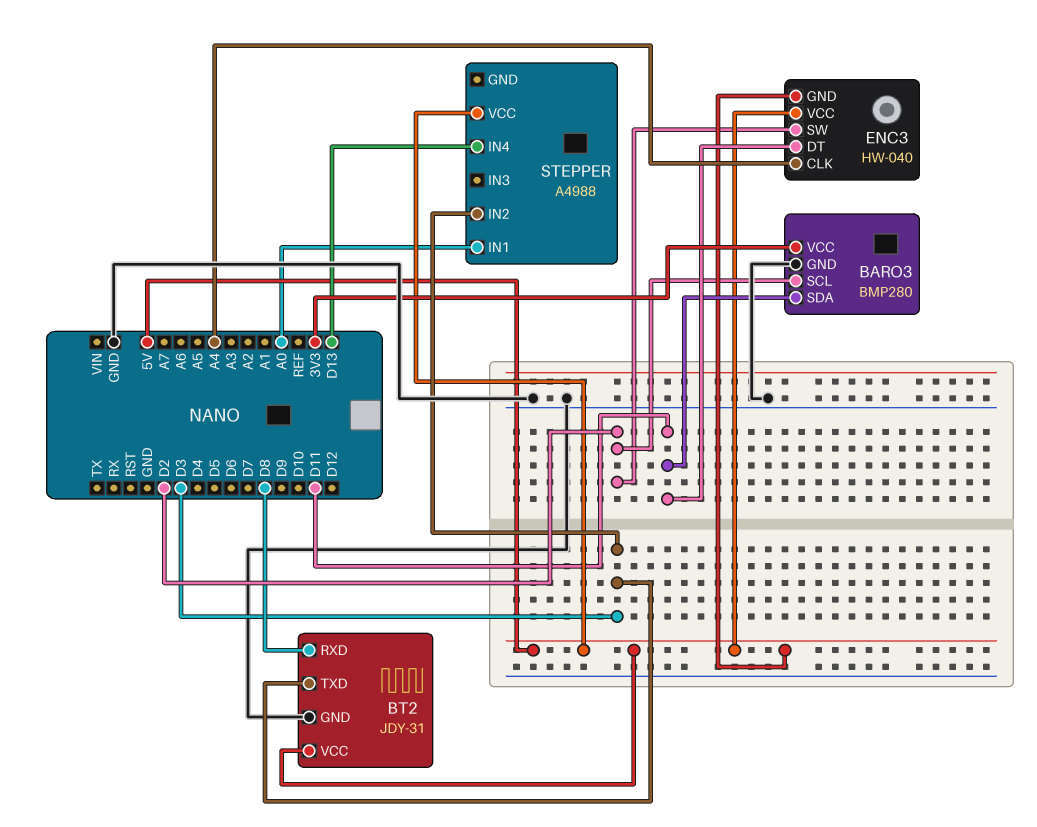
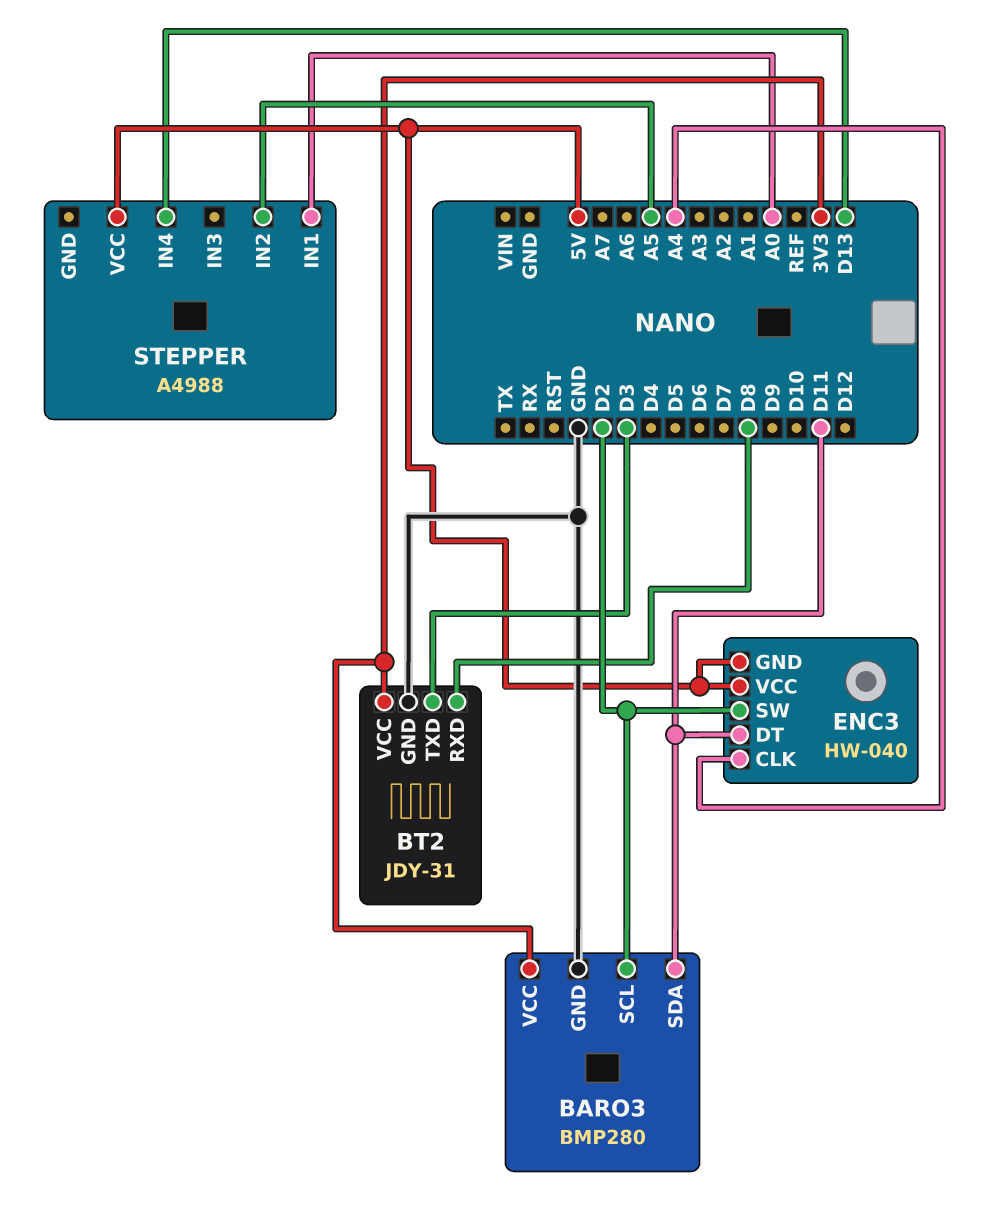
BT2 pin VCC: 5V -> 3V3
STEPPER pin IN2: D3 -> A5

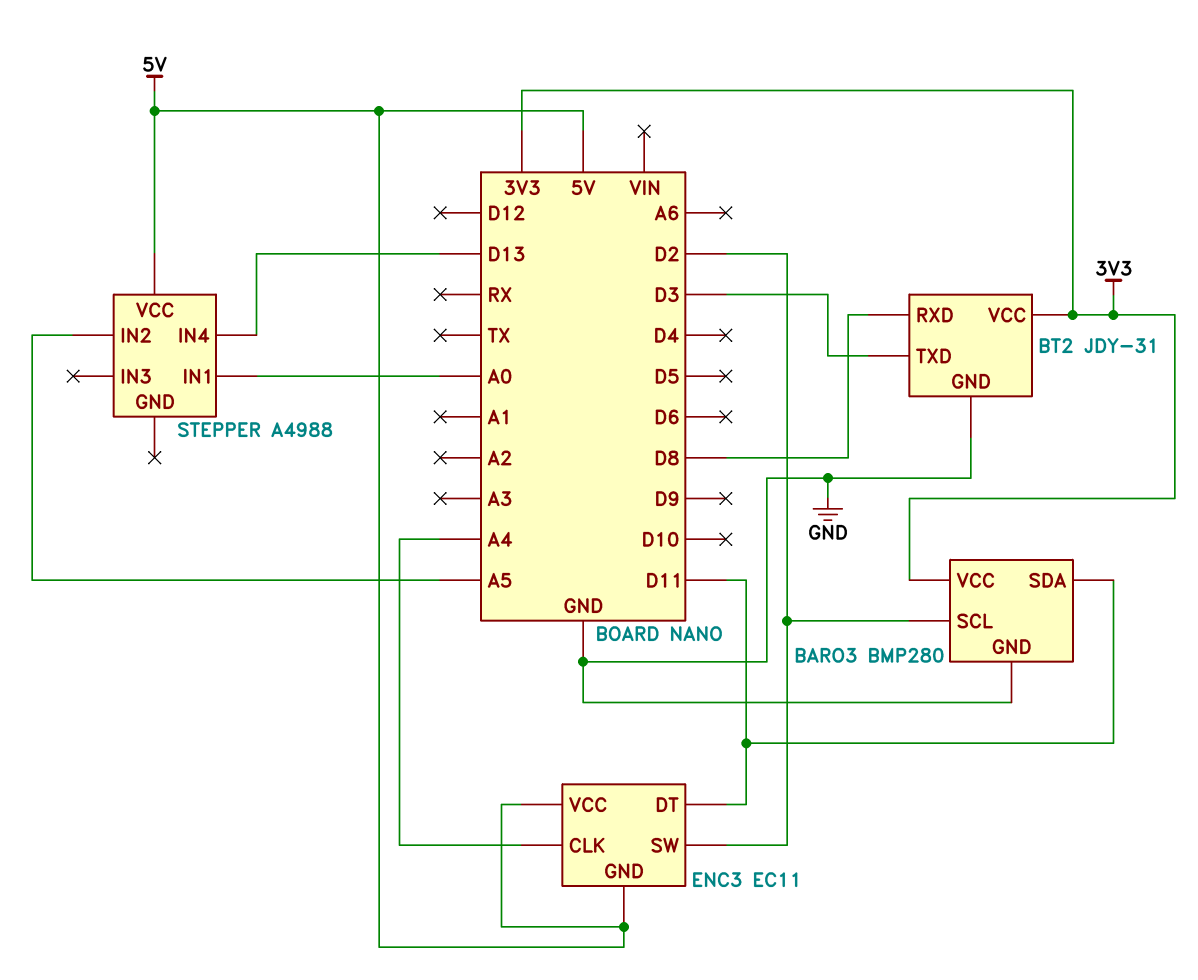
ENC3: HW-040 -> EC11

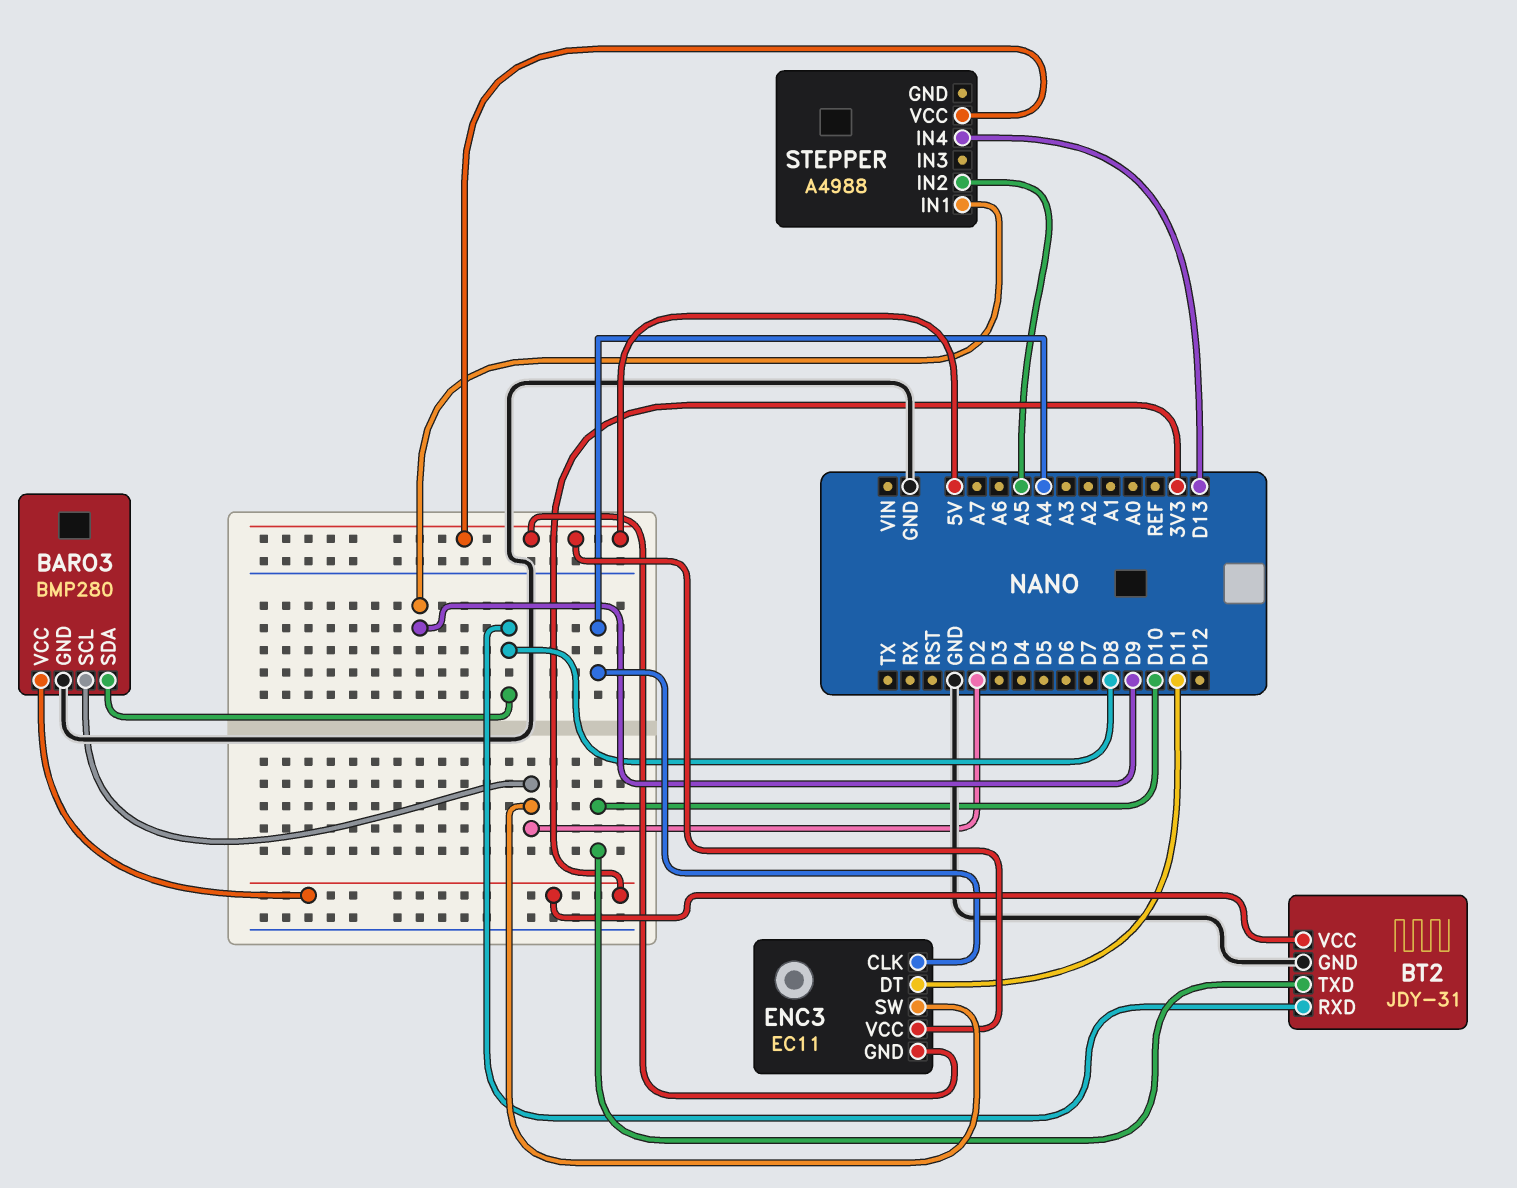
BARO3 pin SDA: D11 -> D8
BT2 pin TXD: D3 -> D10
STEPPER pin IN1: A0 -> D9

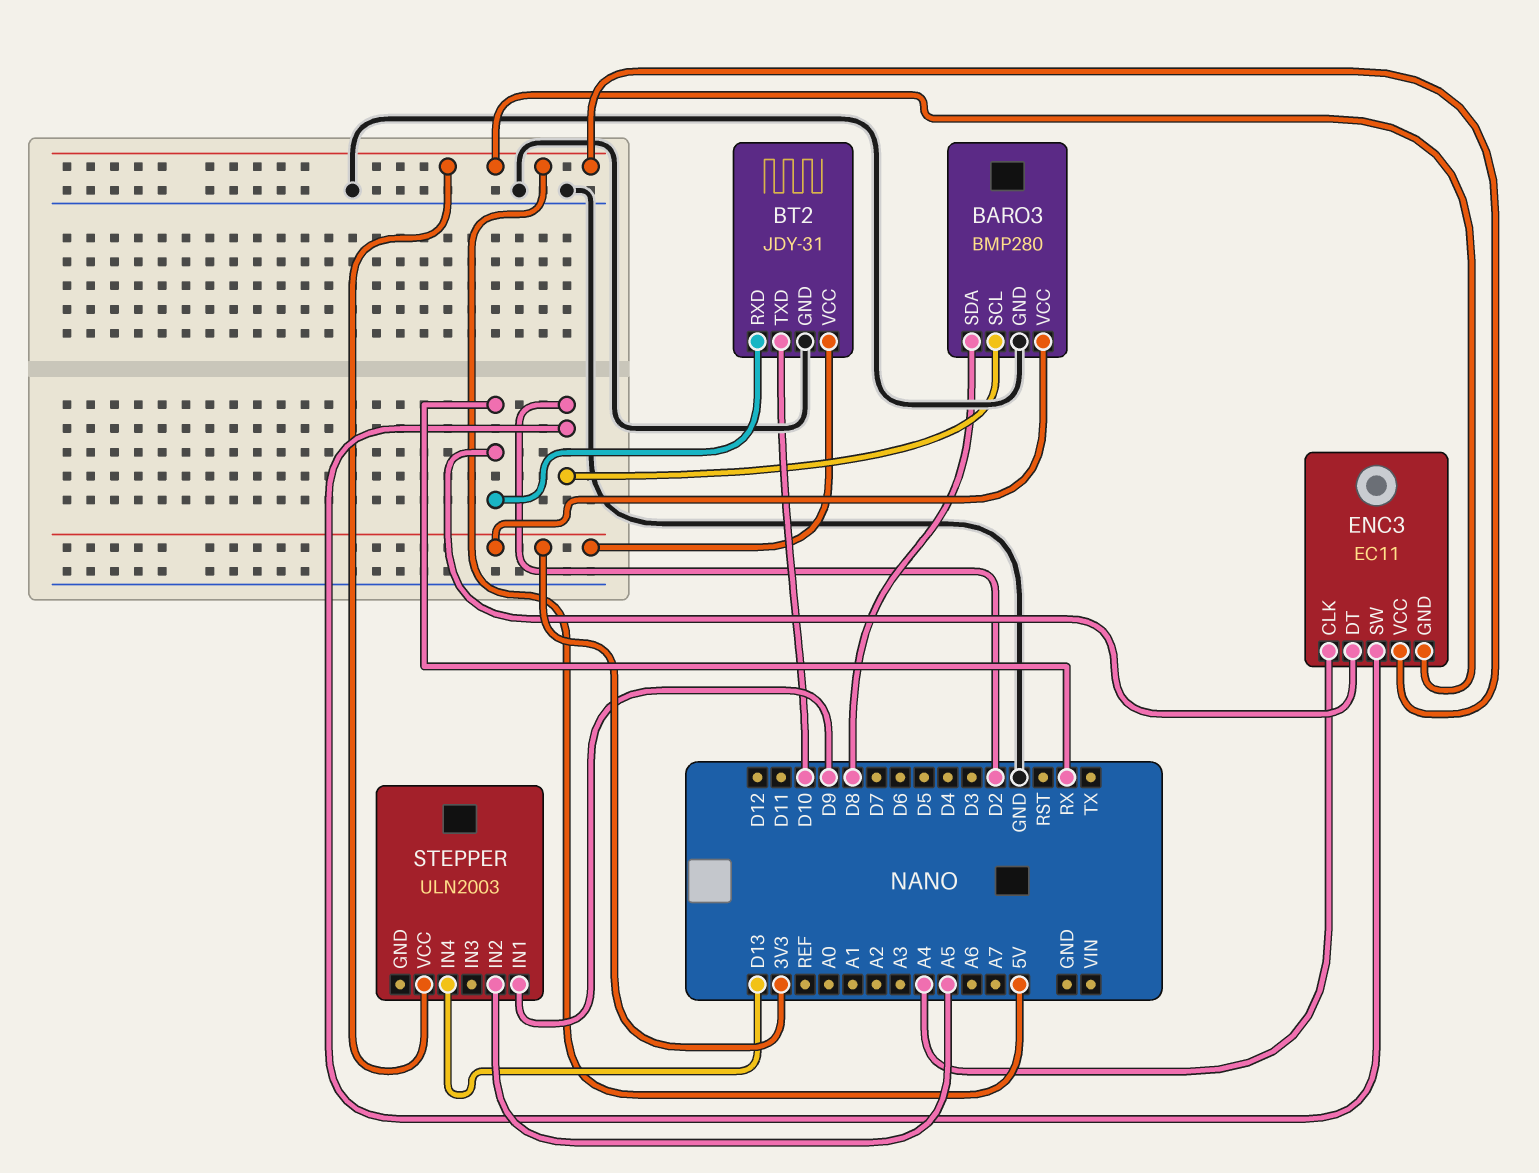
BT2 pin RXD: D8 -> RX
ENC3 pin DT: D11 -> RX
STEPPER: A4988 -> ULN2003

